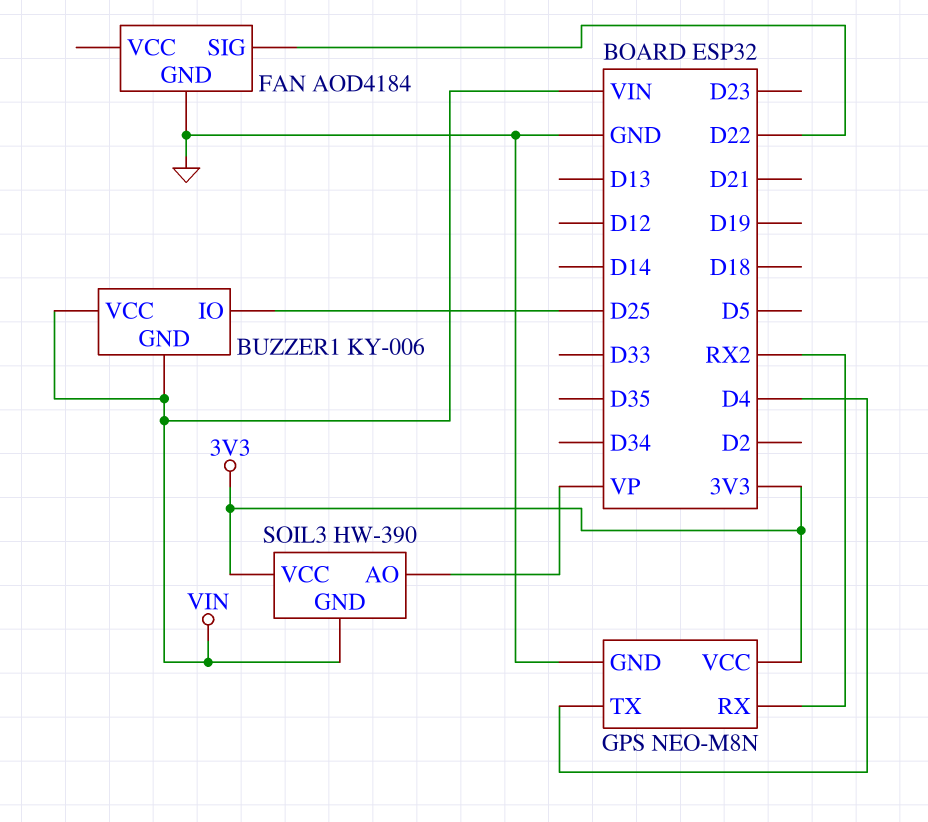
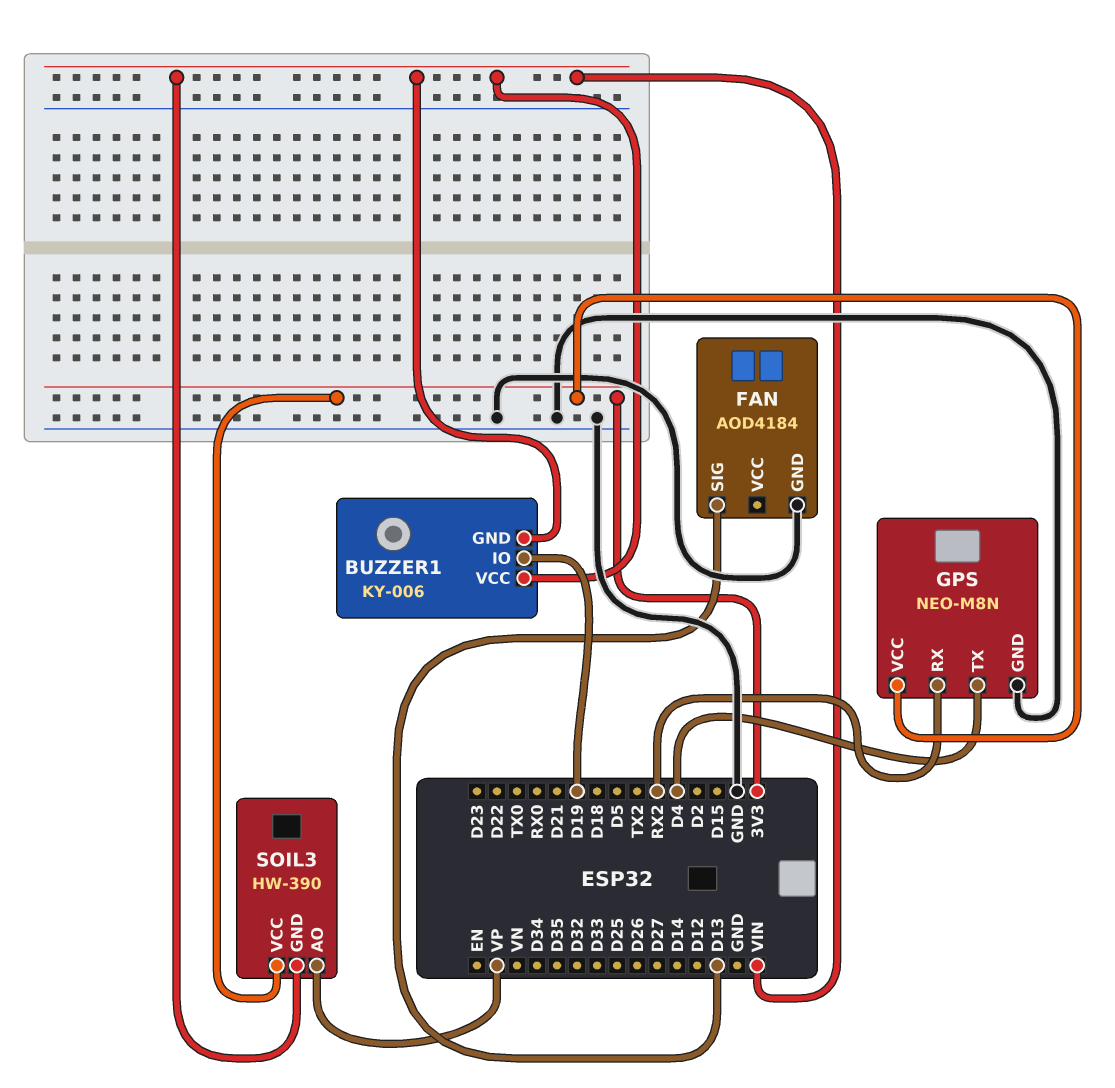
BUZZER1 pin IO: D25 -> D19
FAN pin SIG: D22 -> D13

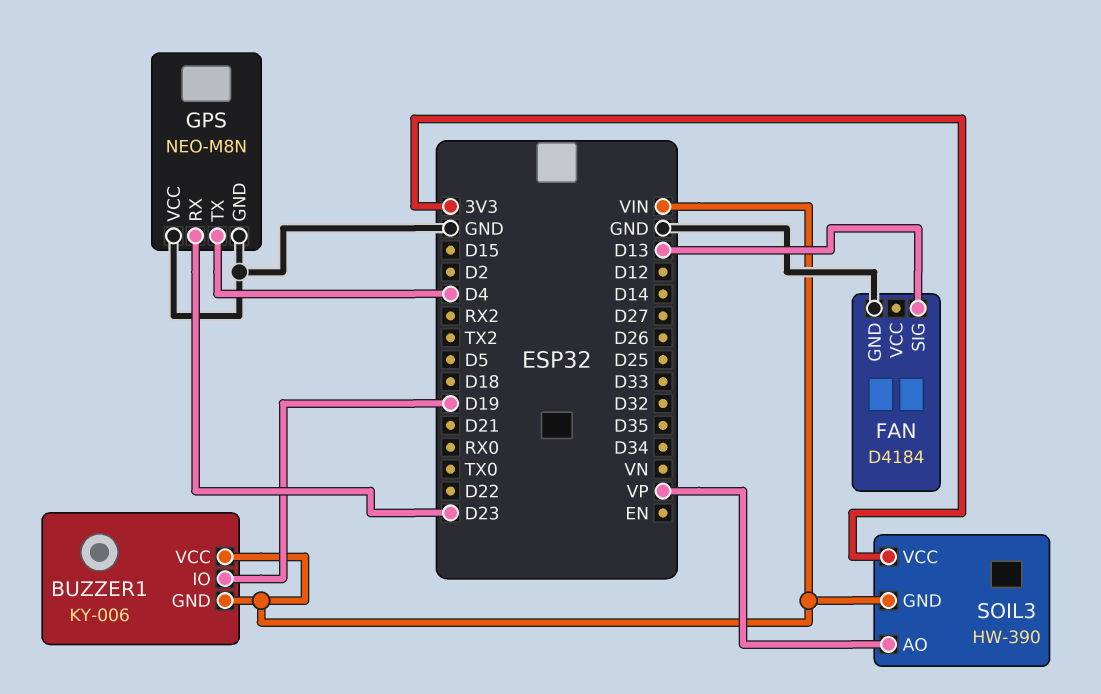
FAN: AOD4184 -> D4184
GPS pin RX: RX2 -> D23
GPS pin VCC: 3V3 -> GND

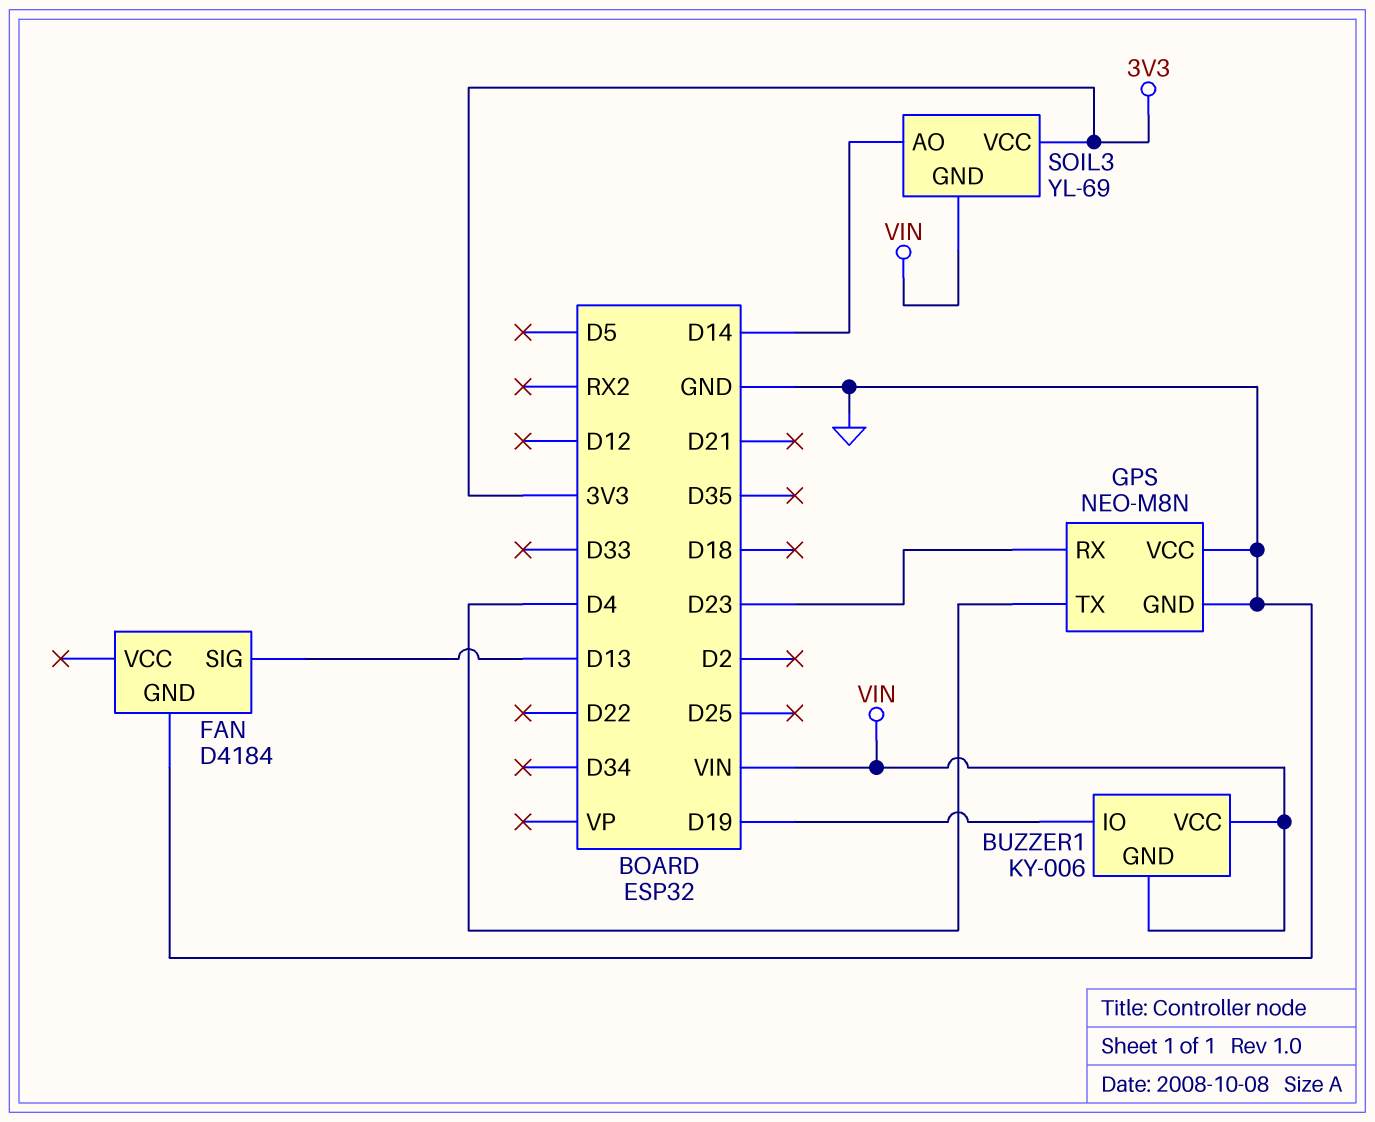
SOIL3: HW-390 -> YL-69
SOIL3 pin AO: VP -> D14

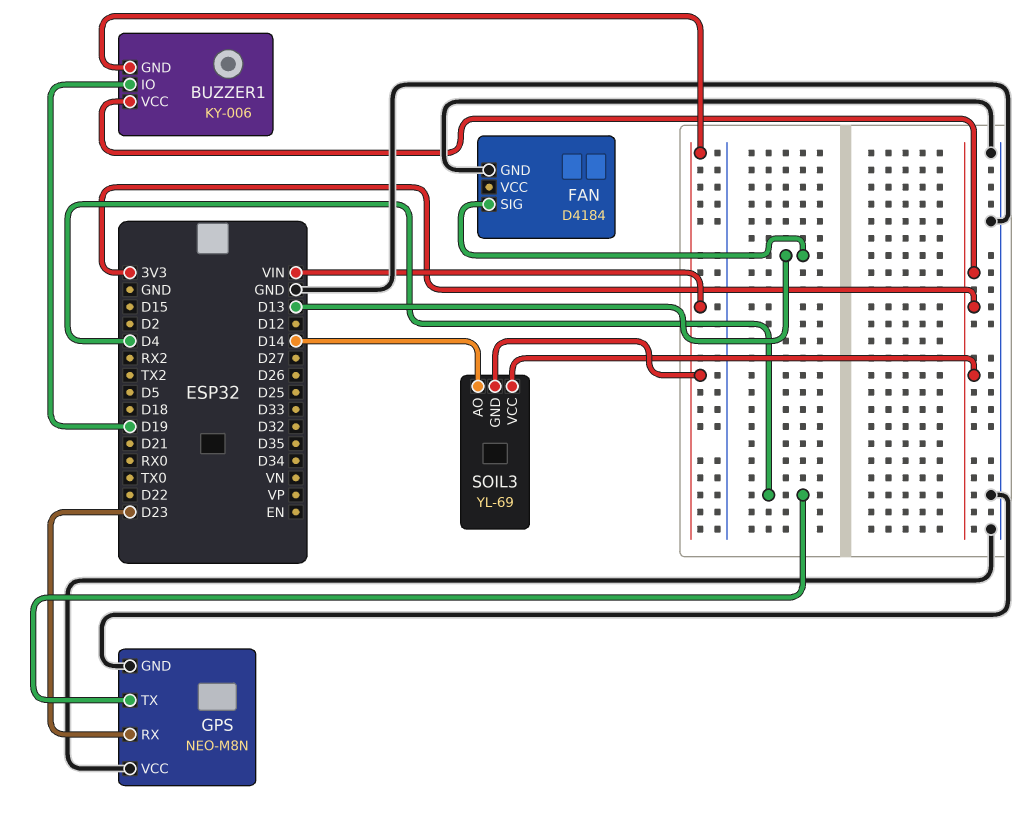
BUZZER1 pin VCC: VIN -> 3V3

